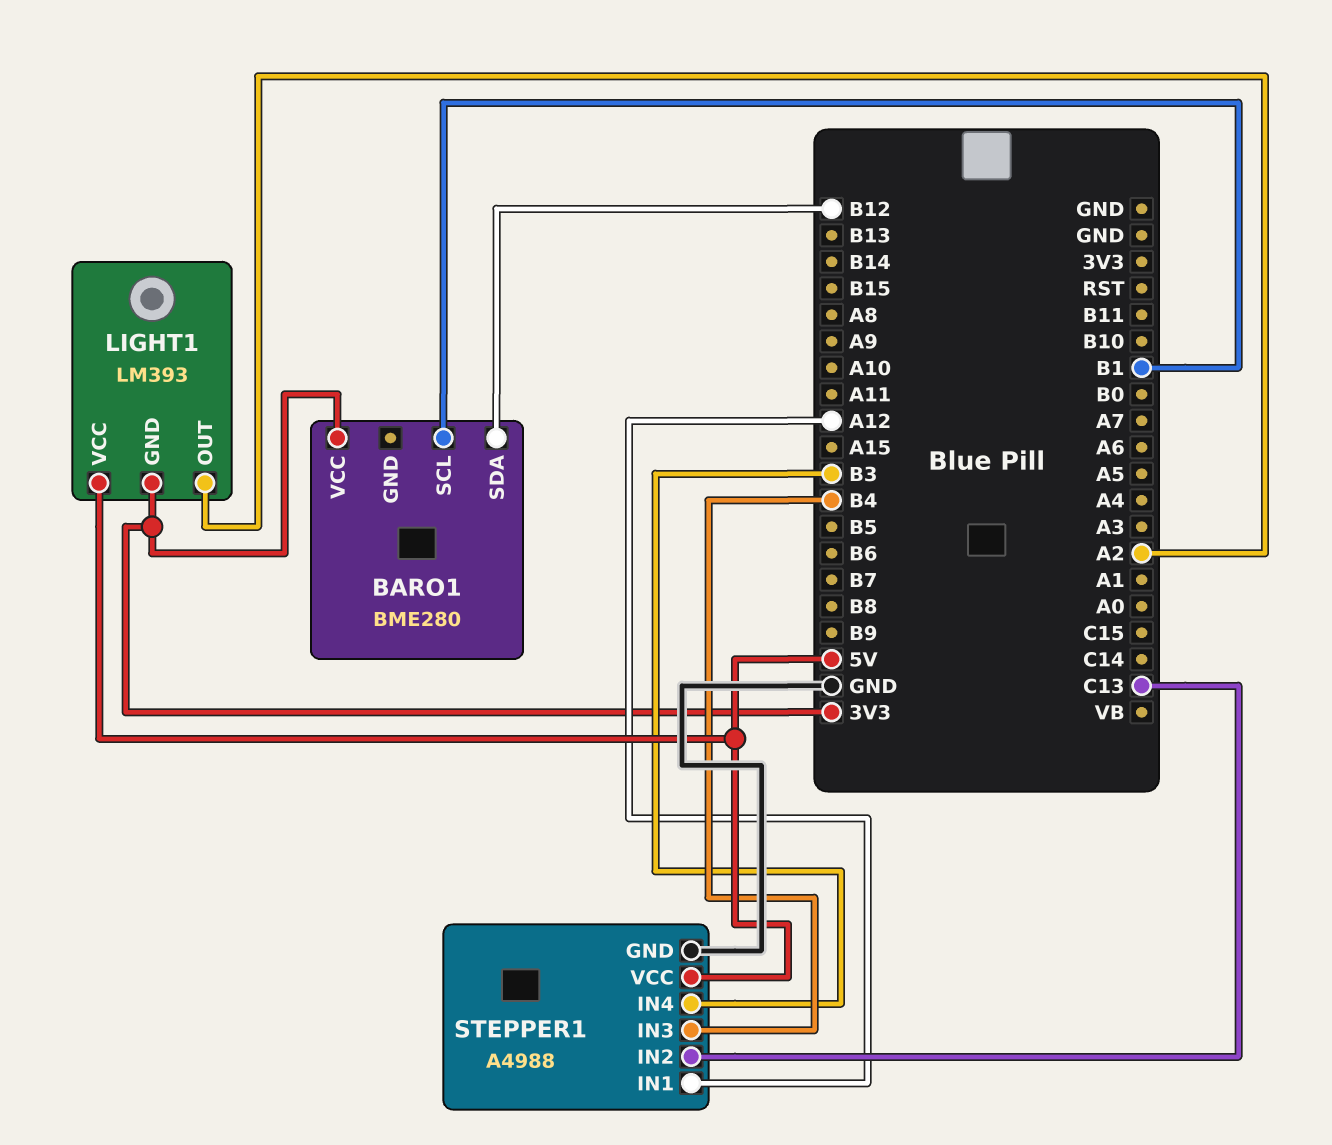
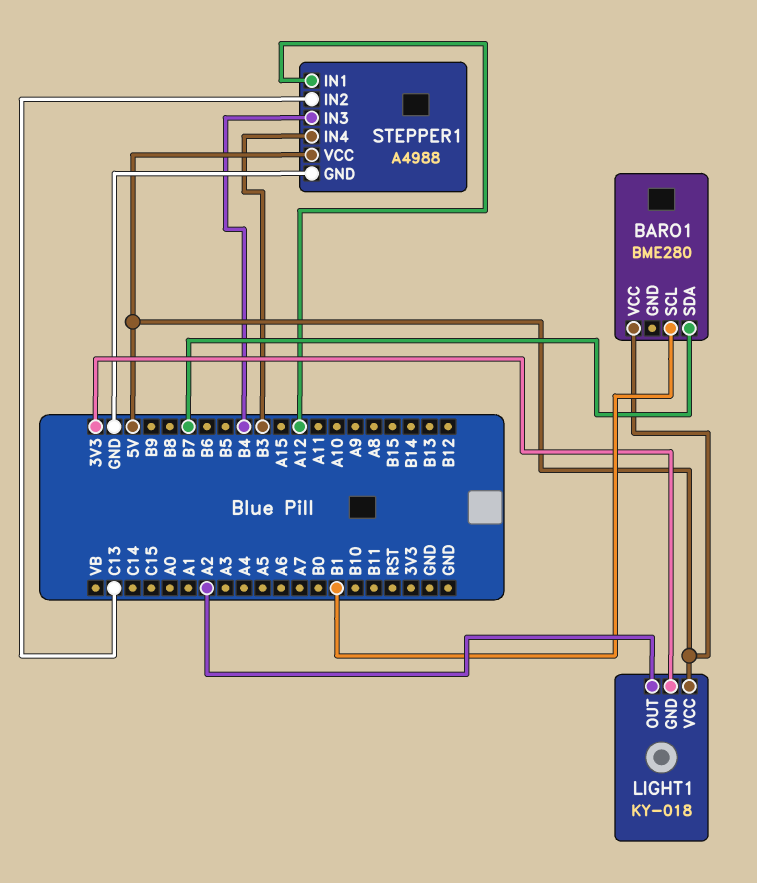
BARO1 pin SDA: B12 -> B7
BARO1 pin VCC: 3V3 -> 5V
LIGHT1: LM393 -> KY-018

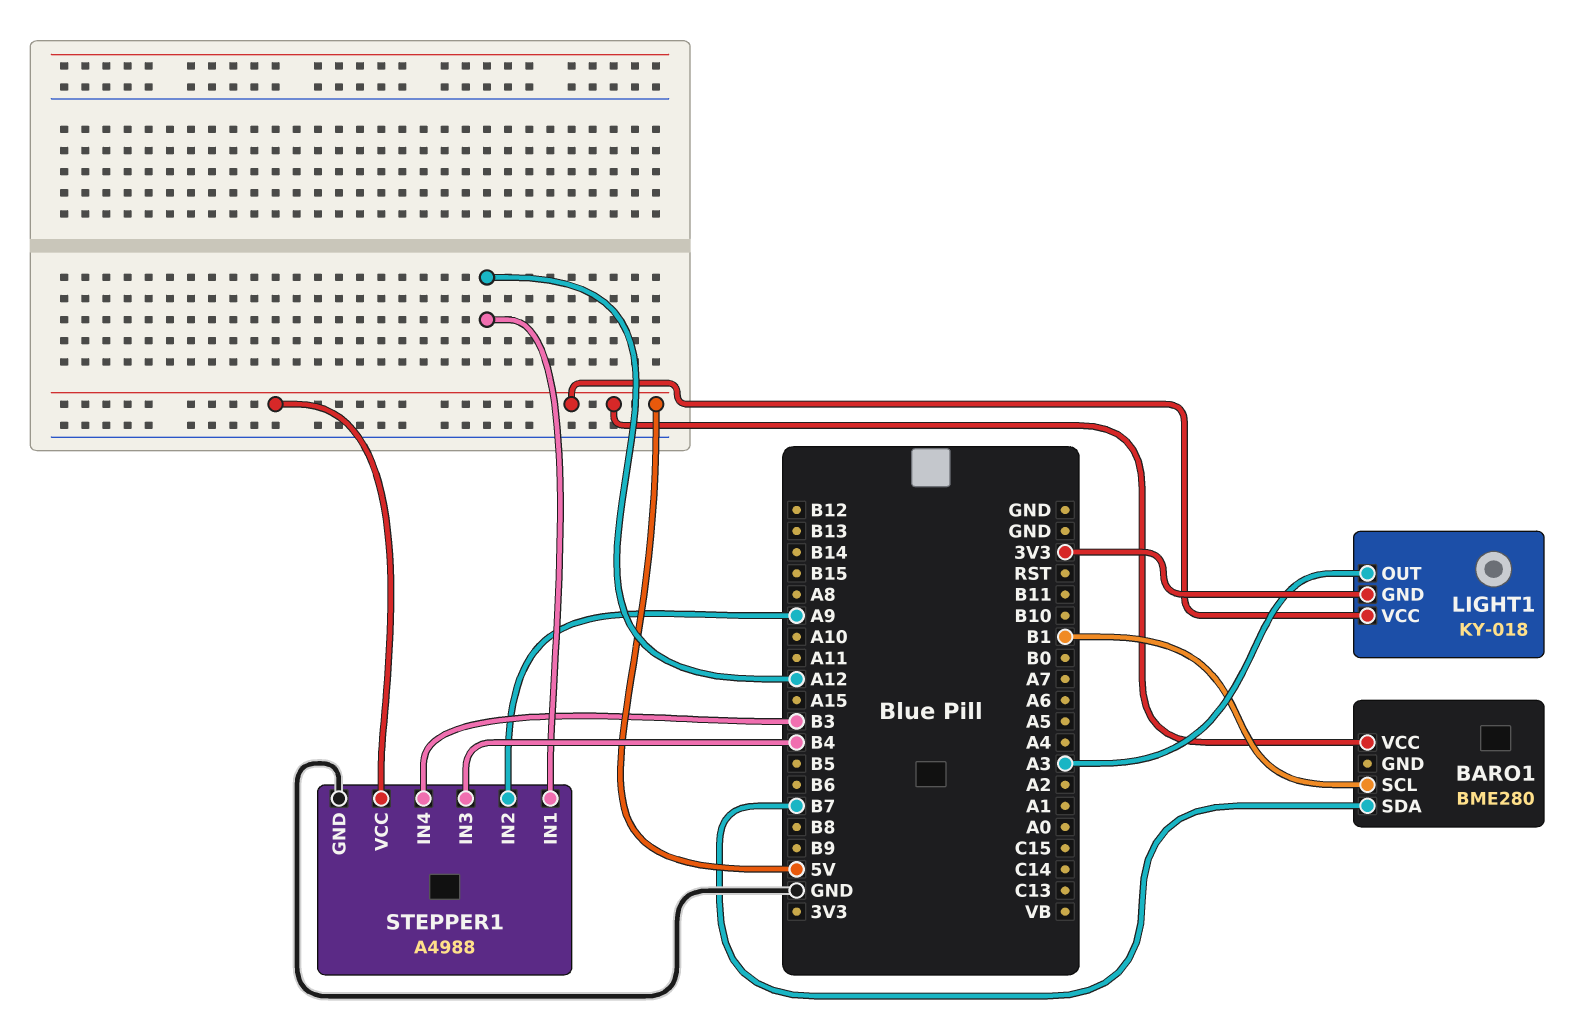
LIGHT1 pin OUT: A2 -> A3
STEPPER1 pin IN2: C13 -> A9

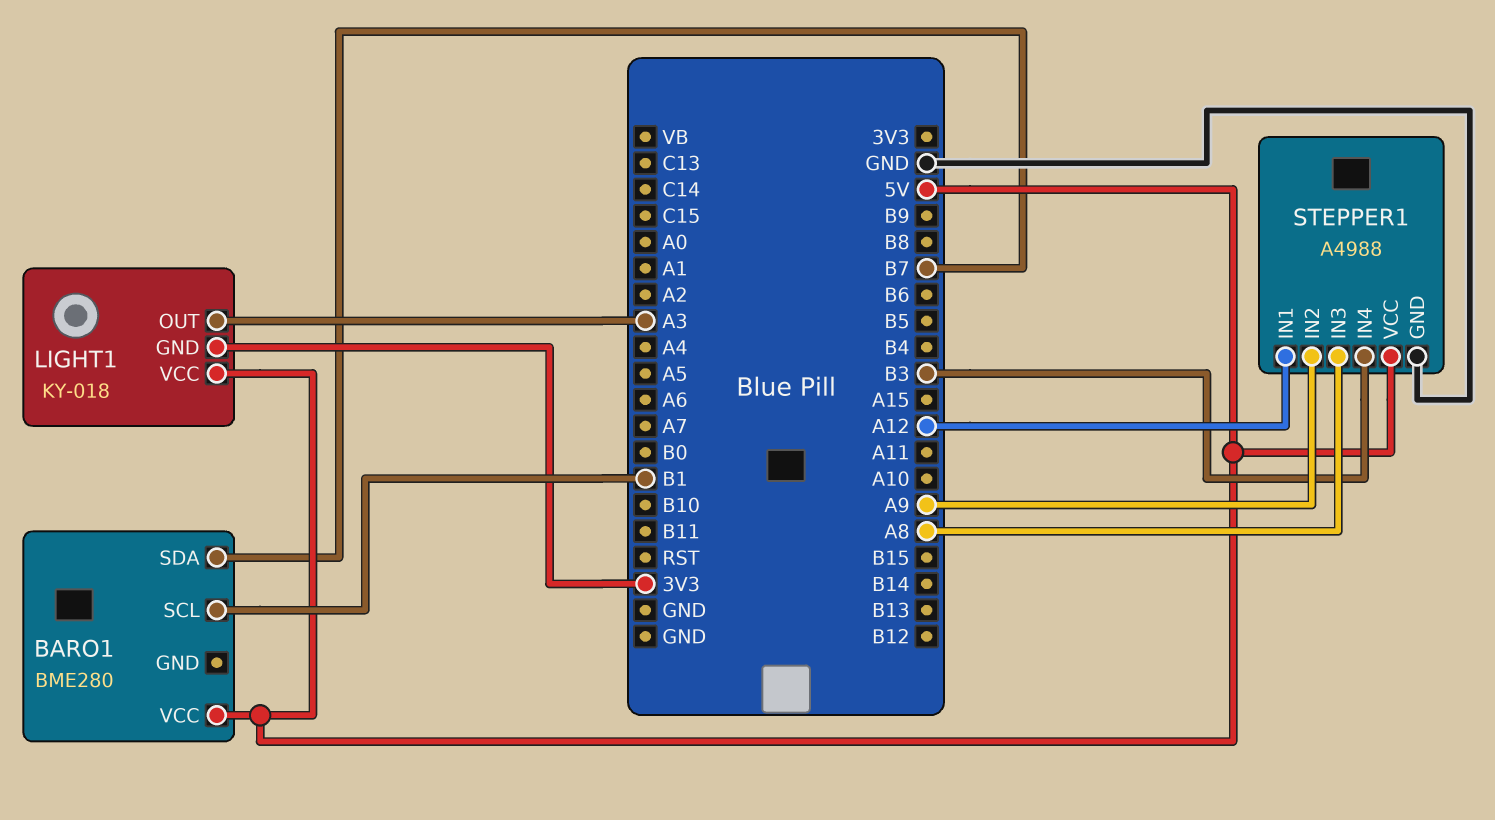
STEPPER1 pin IN3: B4 -> A8

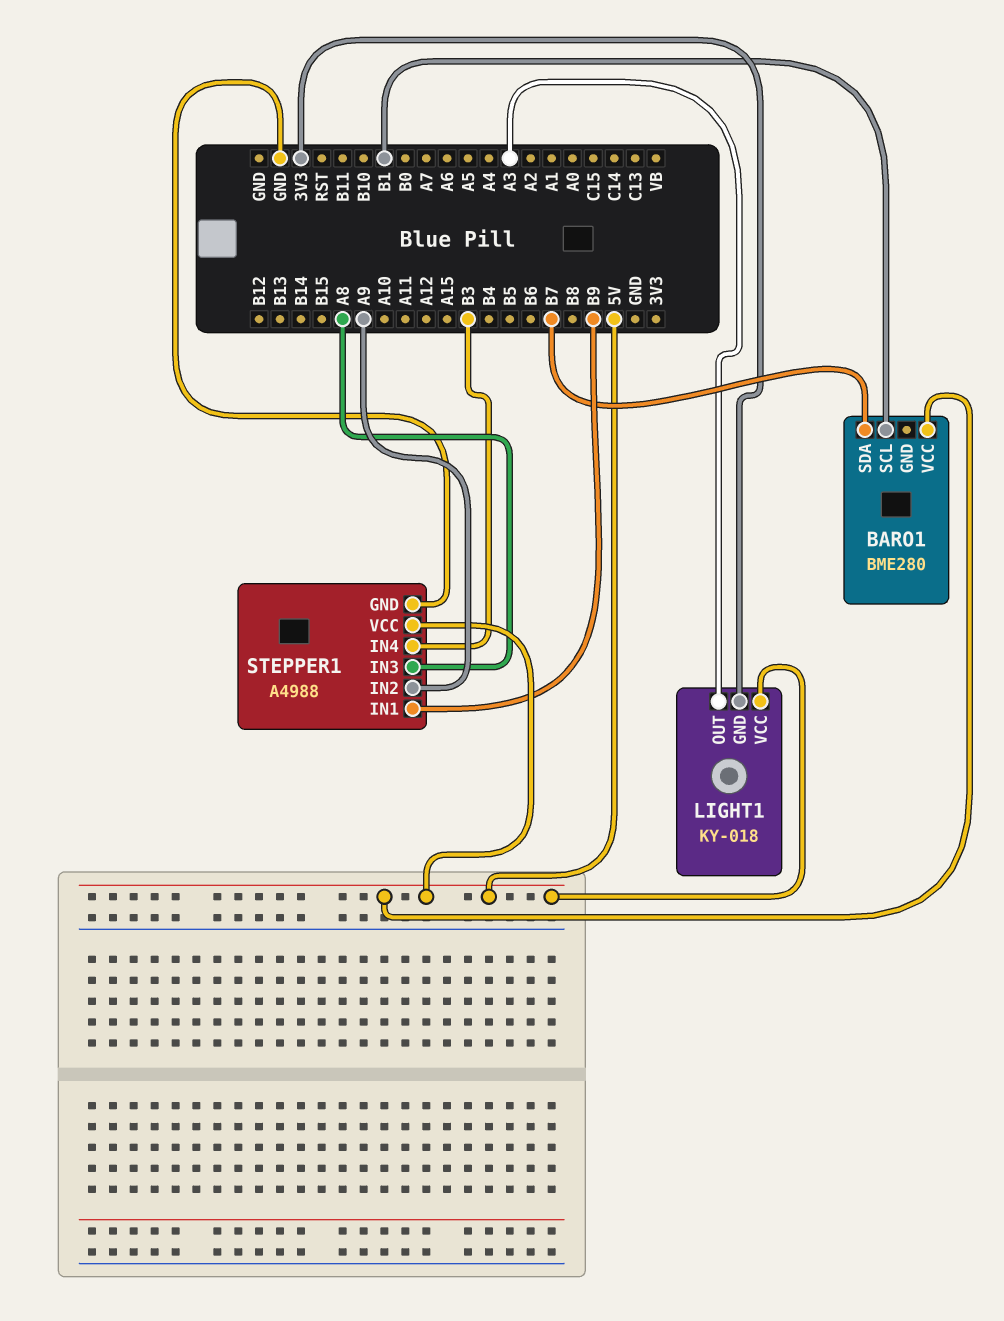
STEPPER1 pin IN1: A12 -> B9

